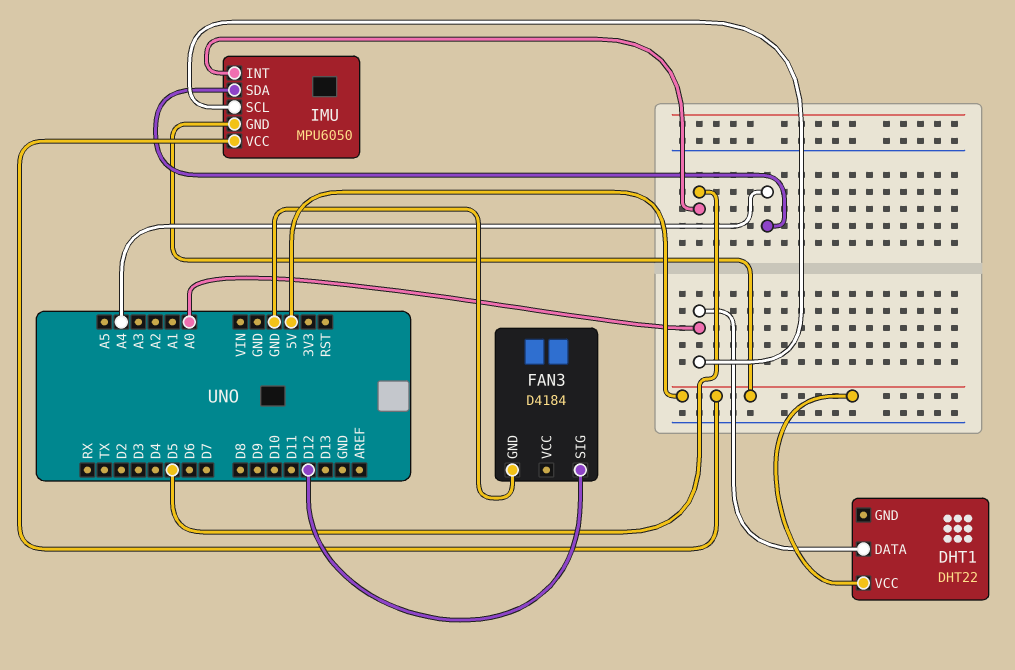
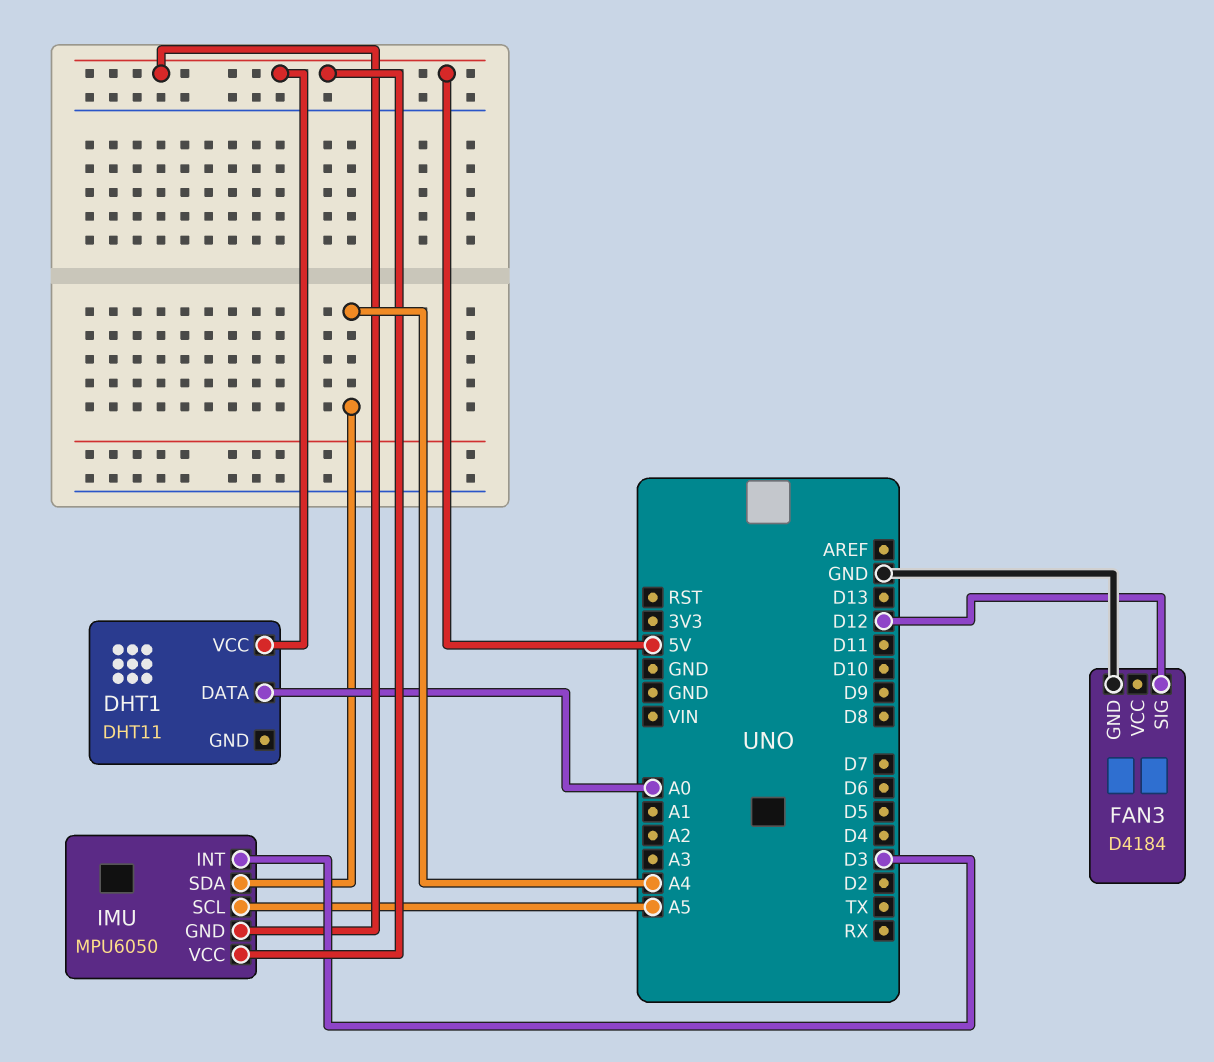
DHT1: DHT22 -> DHT11
IMU pin INT: D5 -> D3
IMU pin SCL: A0 -> A5

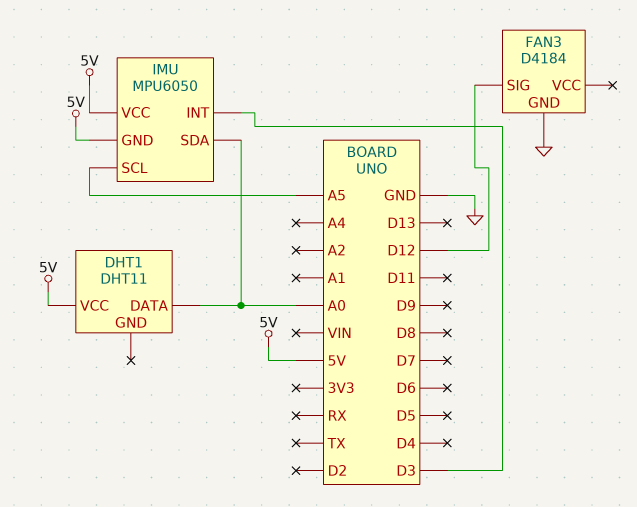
IMU pin SDA: A4 -> A0

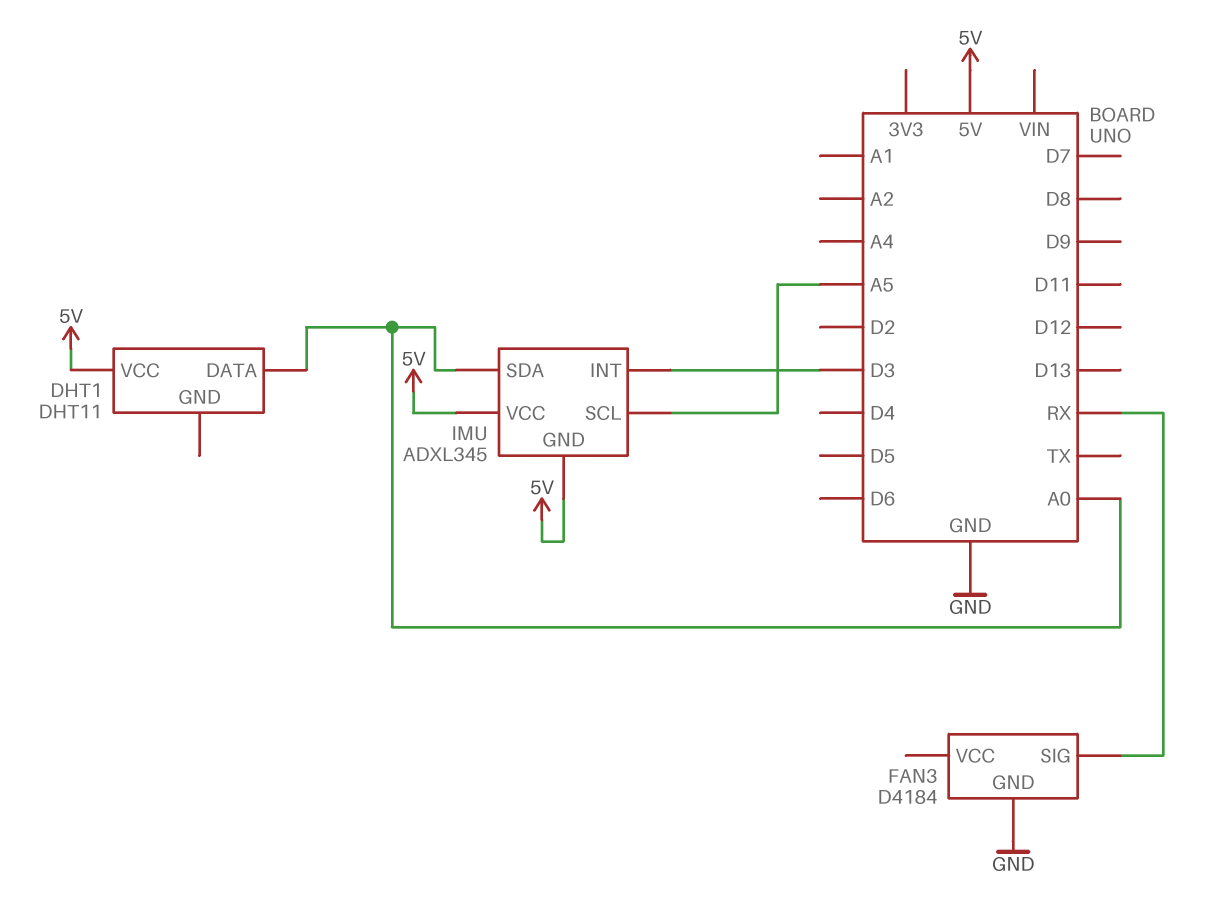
FAN3 pin SIG: D12 -> RX
IMU: MPU6050 -> ADXL345

